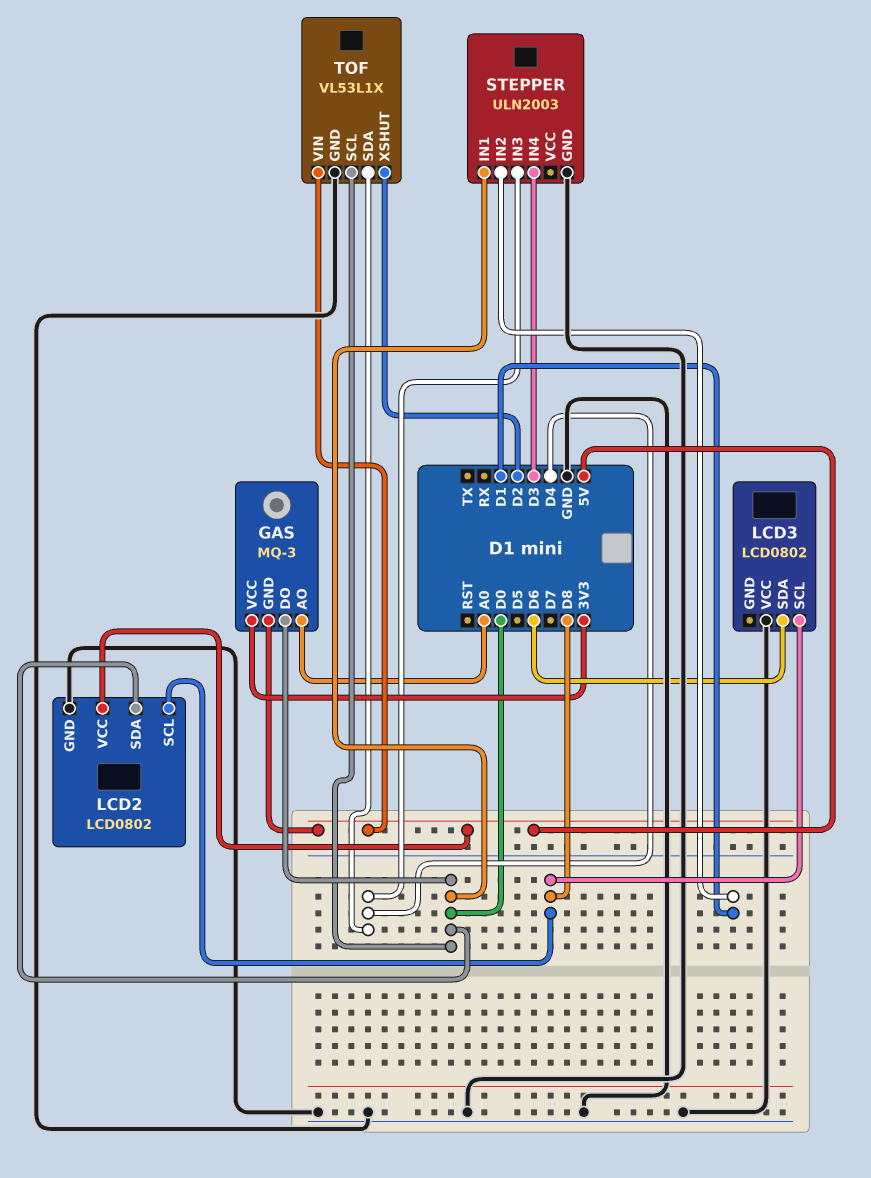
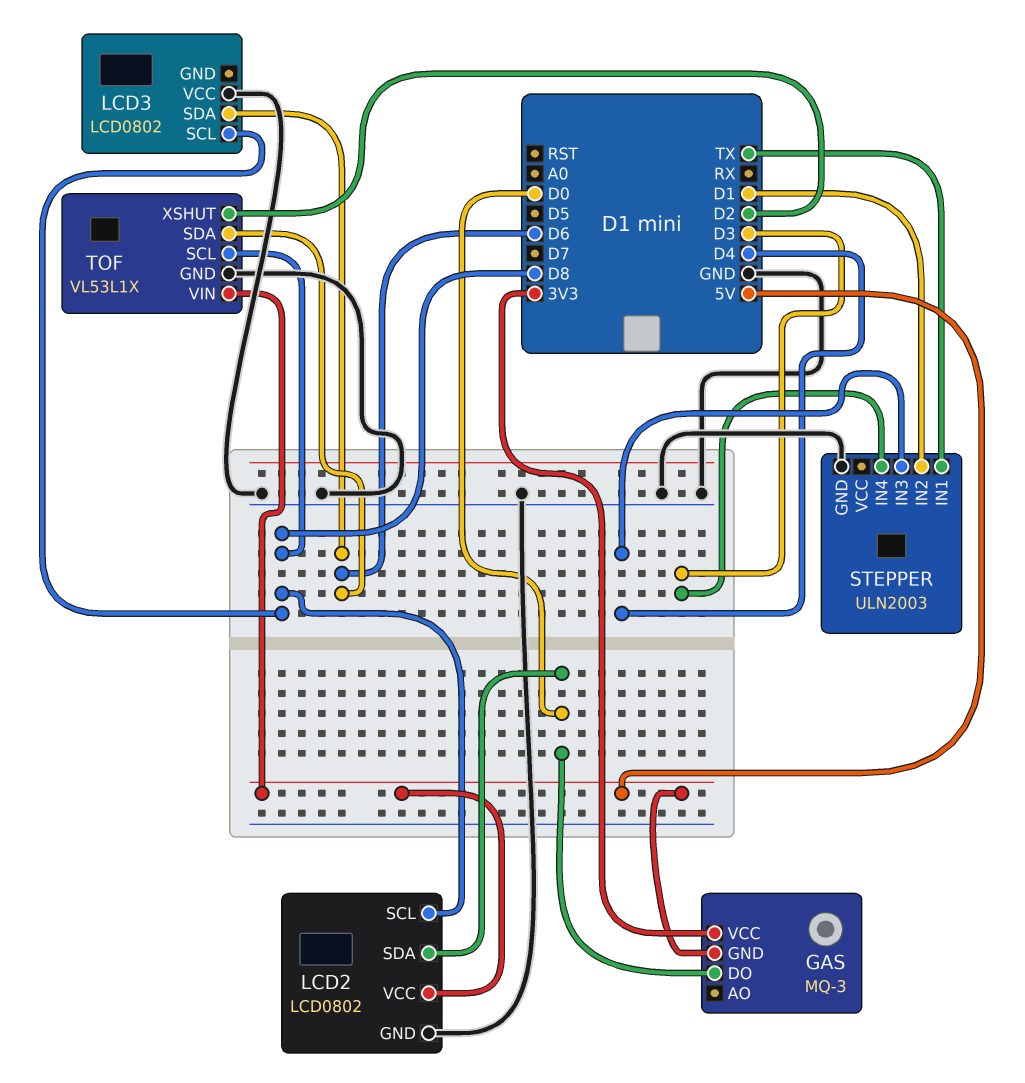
GAS pin AO: A0 -> none
STEPPER pin IN1: D0 -> TX
TOF pin SCL: D0 -> D8
TOF pin SDA: D4 -> D6

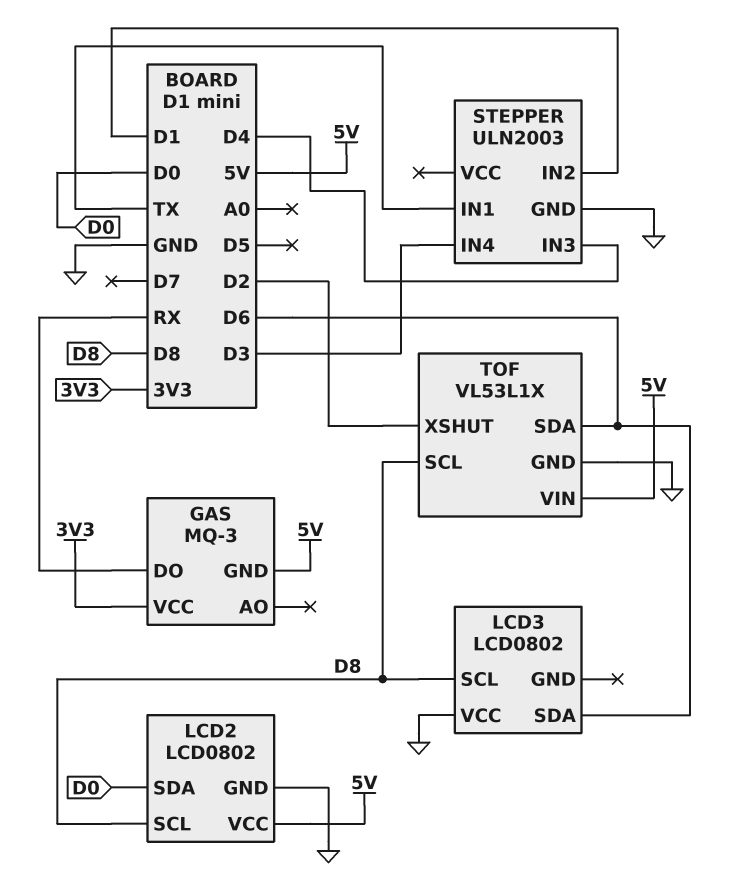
GAS pin DO: D0 -> RX

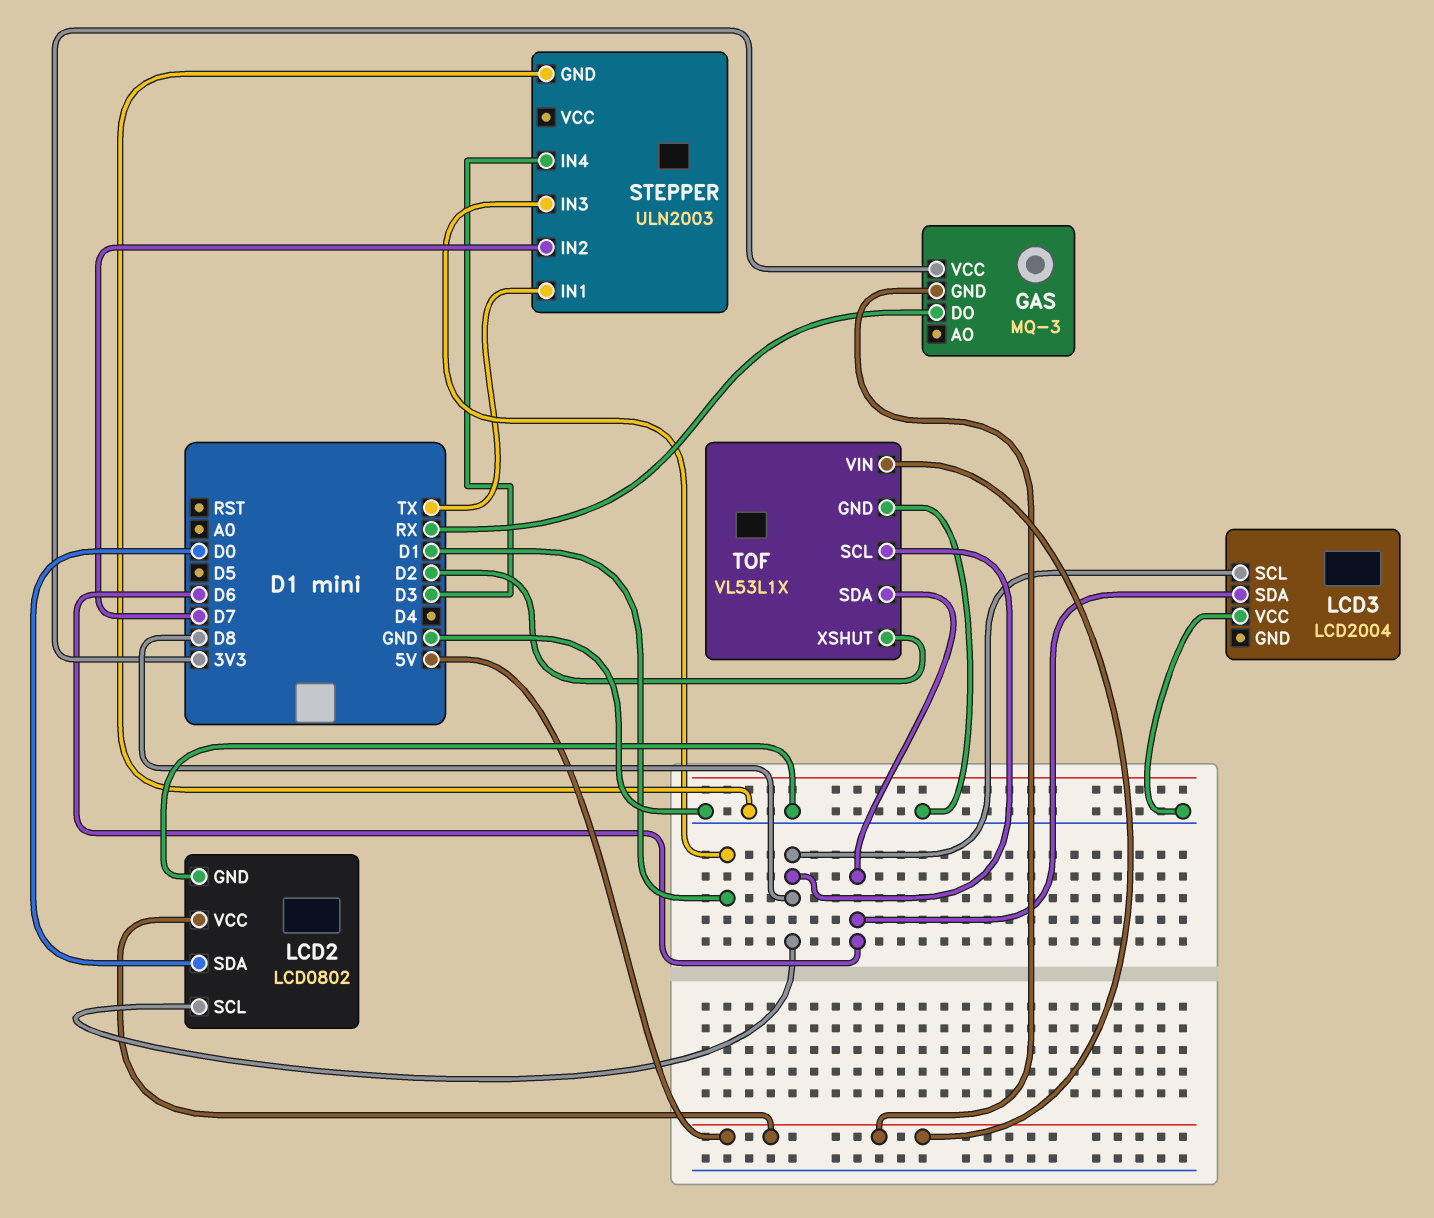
LCD3: LCD0802 -> LCD2004
STEPPER pin IN2: D1 -> D7
STEPPER pin IN3: D4 -> D1

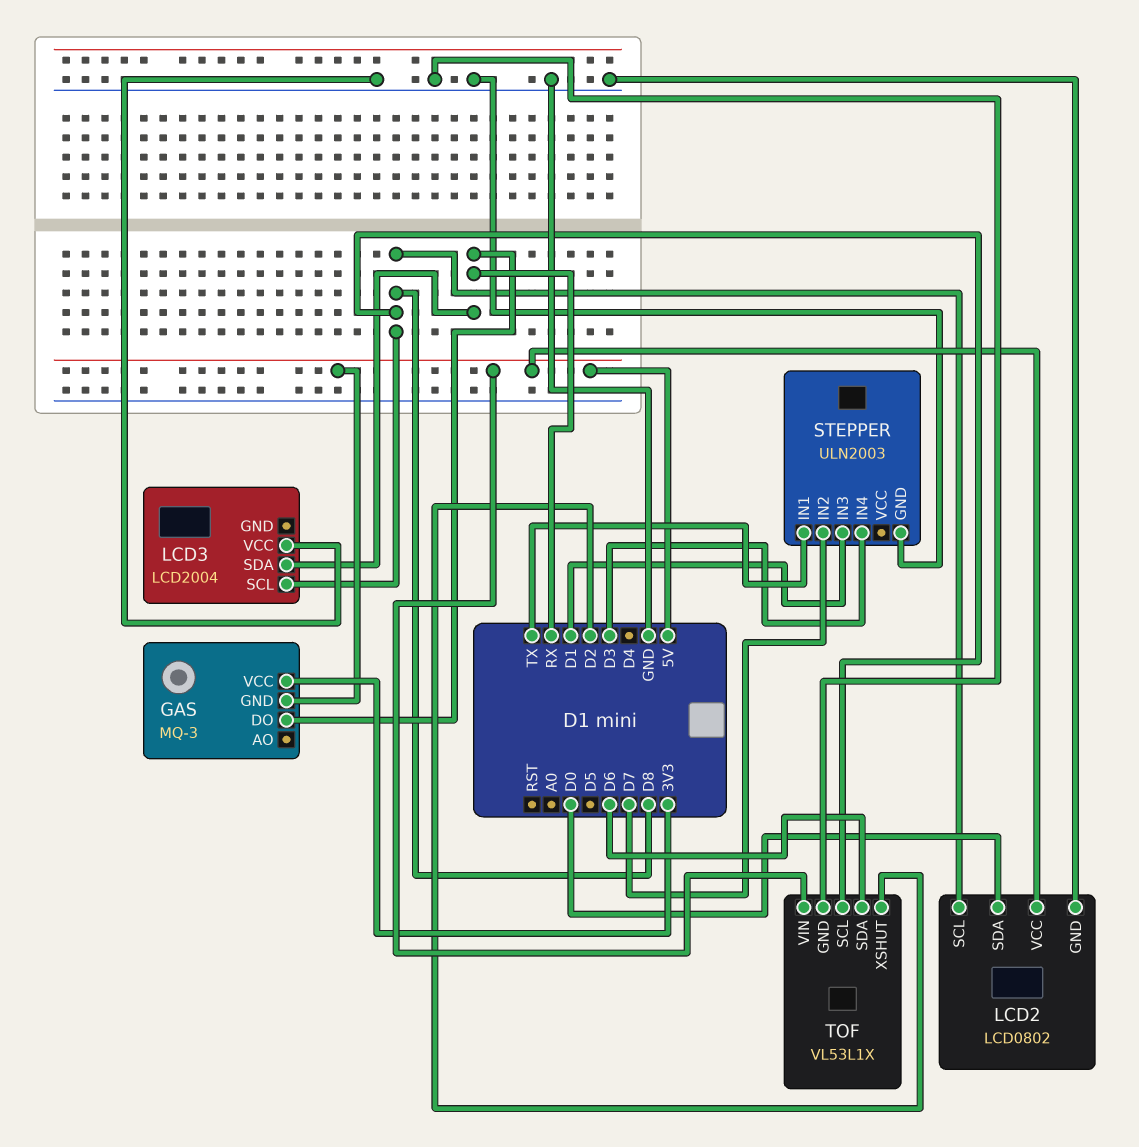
LCD3 pin SDA: D6 -> RX

